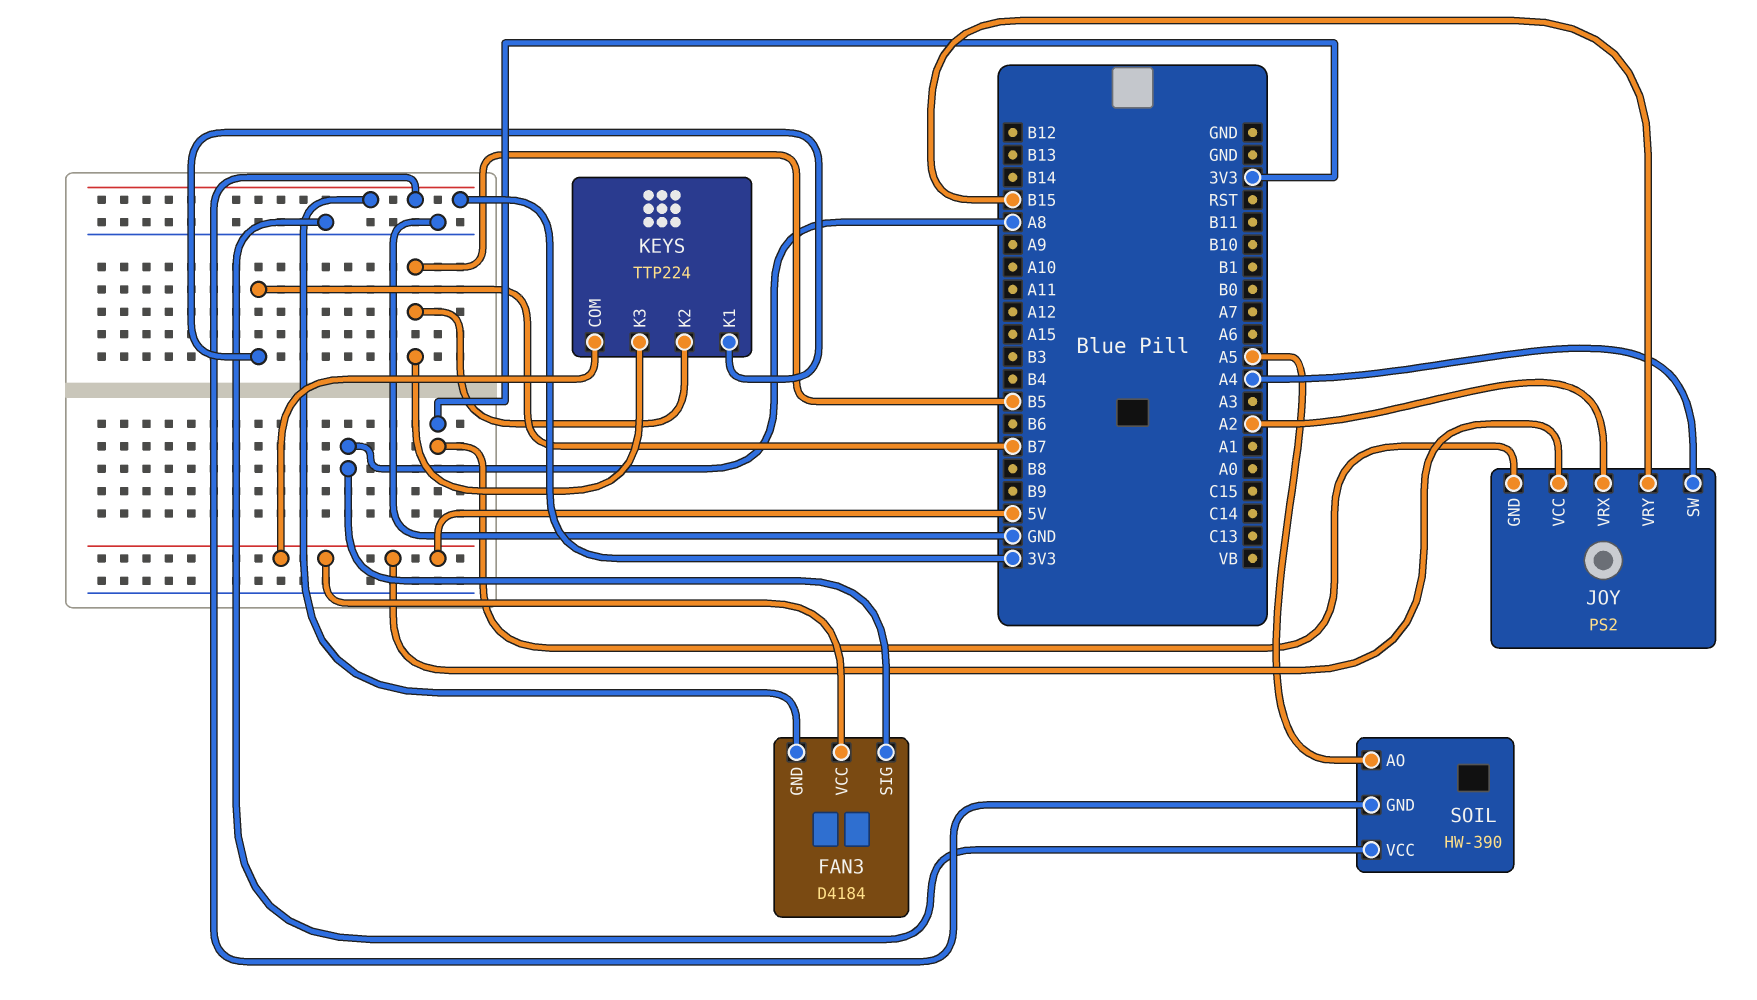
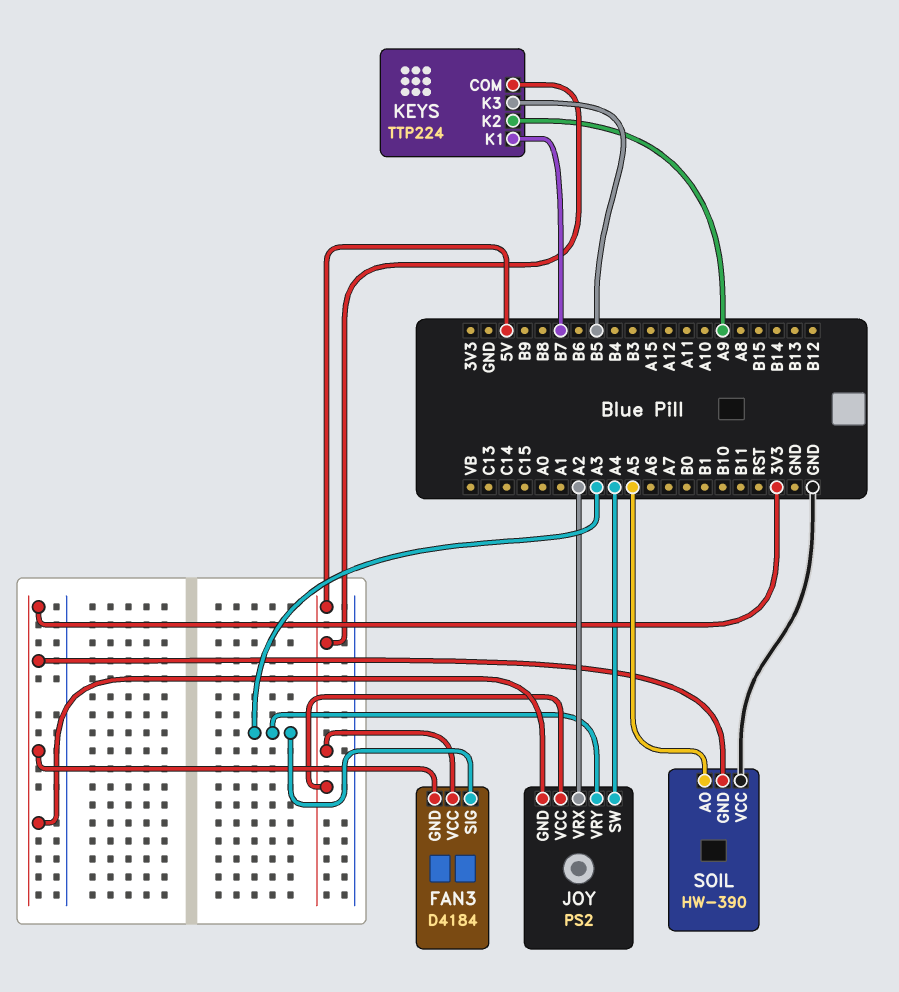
FAN3 pin SIG: A8 -> A3
JOY pin VRY: B15 -> A3
KEYS pin K2: B5 -> A9

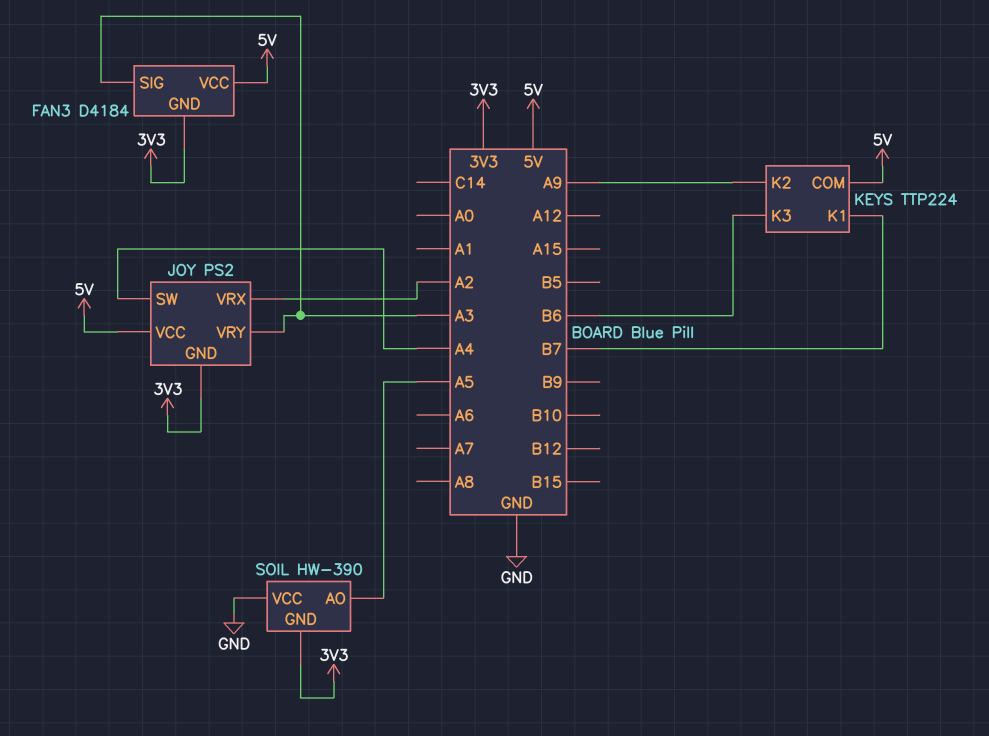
KEYS pin K3: B5 -> B6

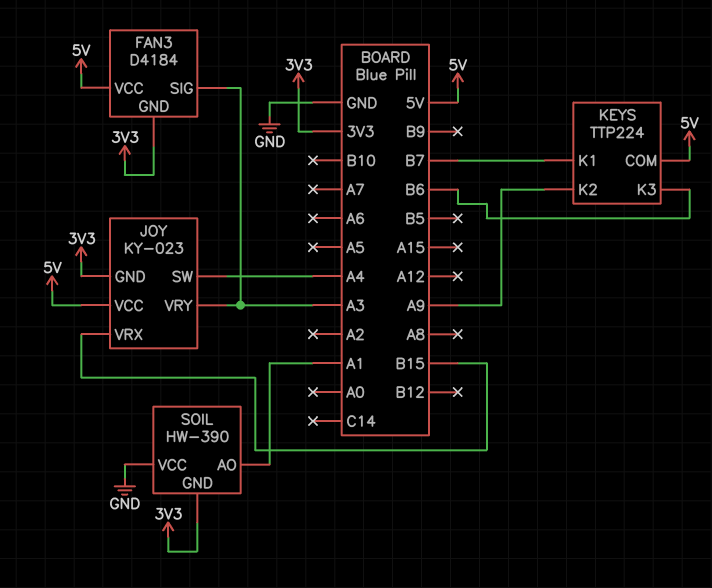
JOY: PS2 -> KY-023
JOY pin VRX: A2 -> B15
SOIL pin AO: A5 -> A1

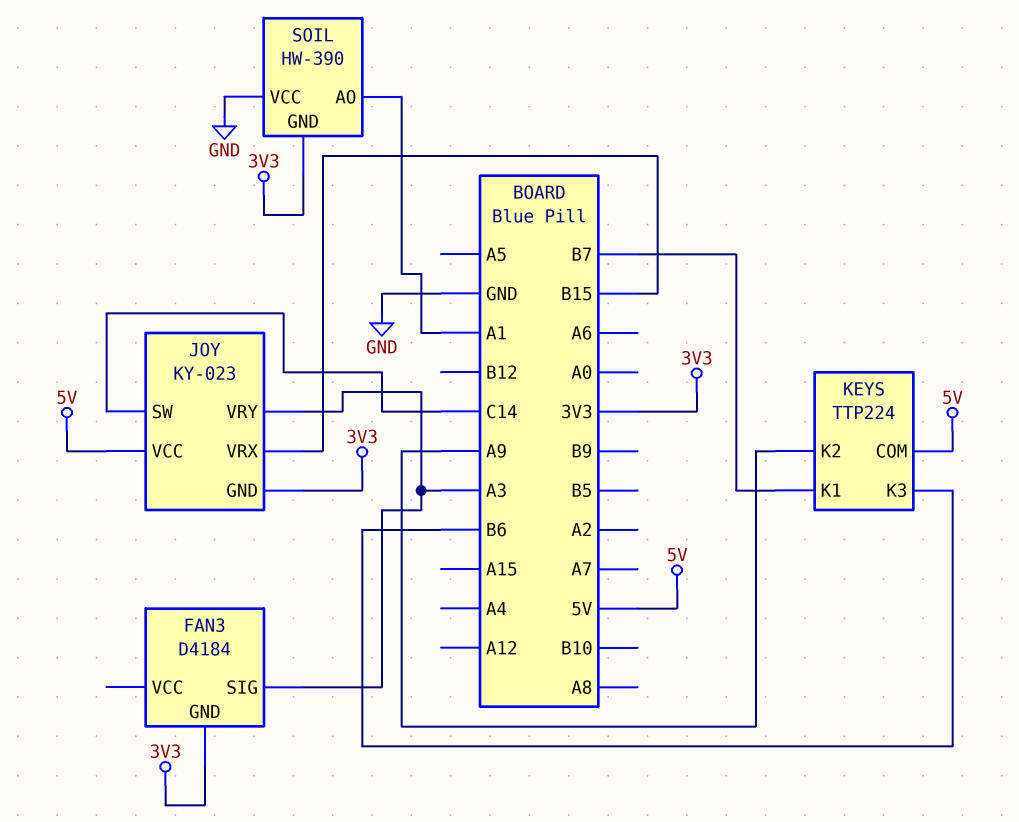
FAN3 pin VCC: 5V -> none
JOY pin SW: A4 -> C14

